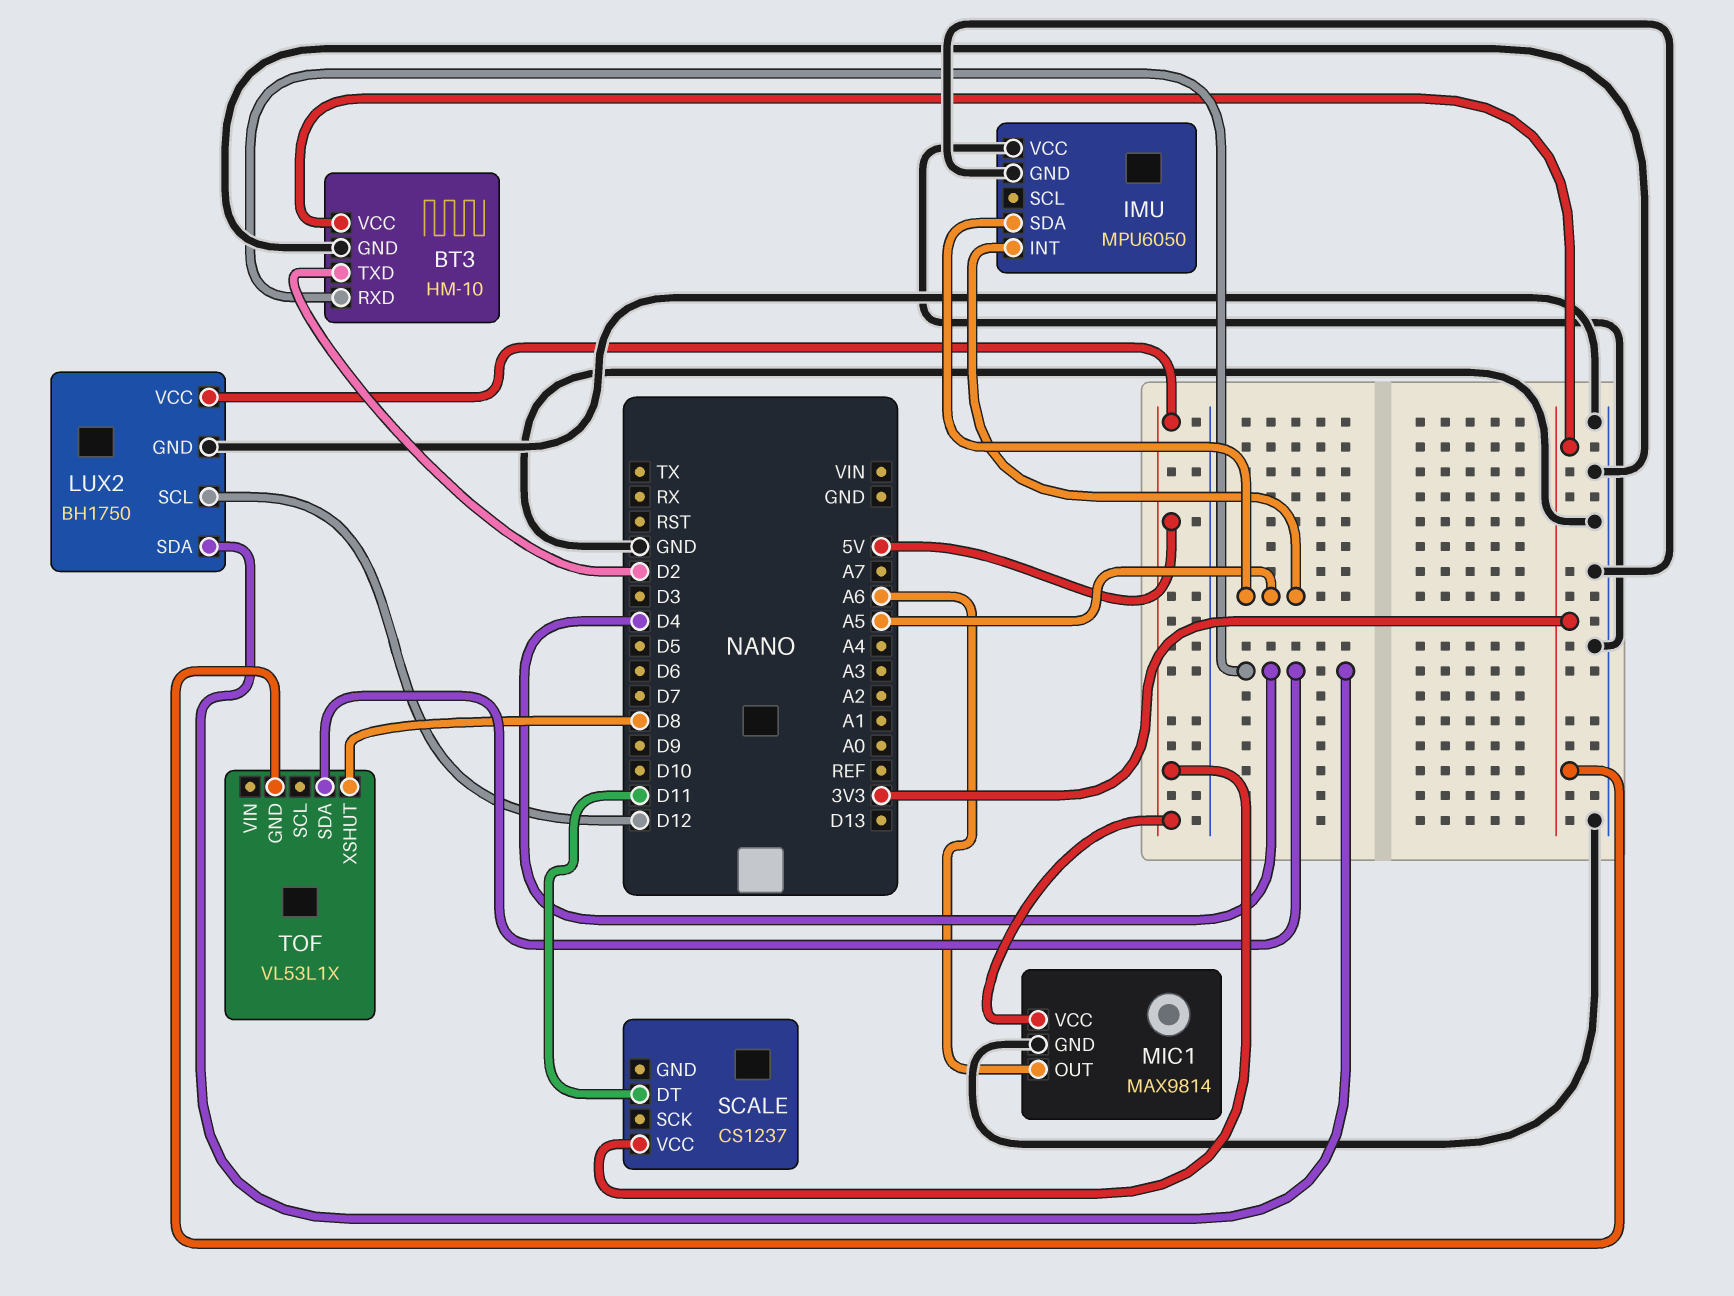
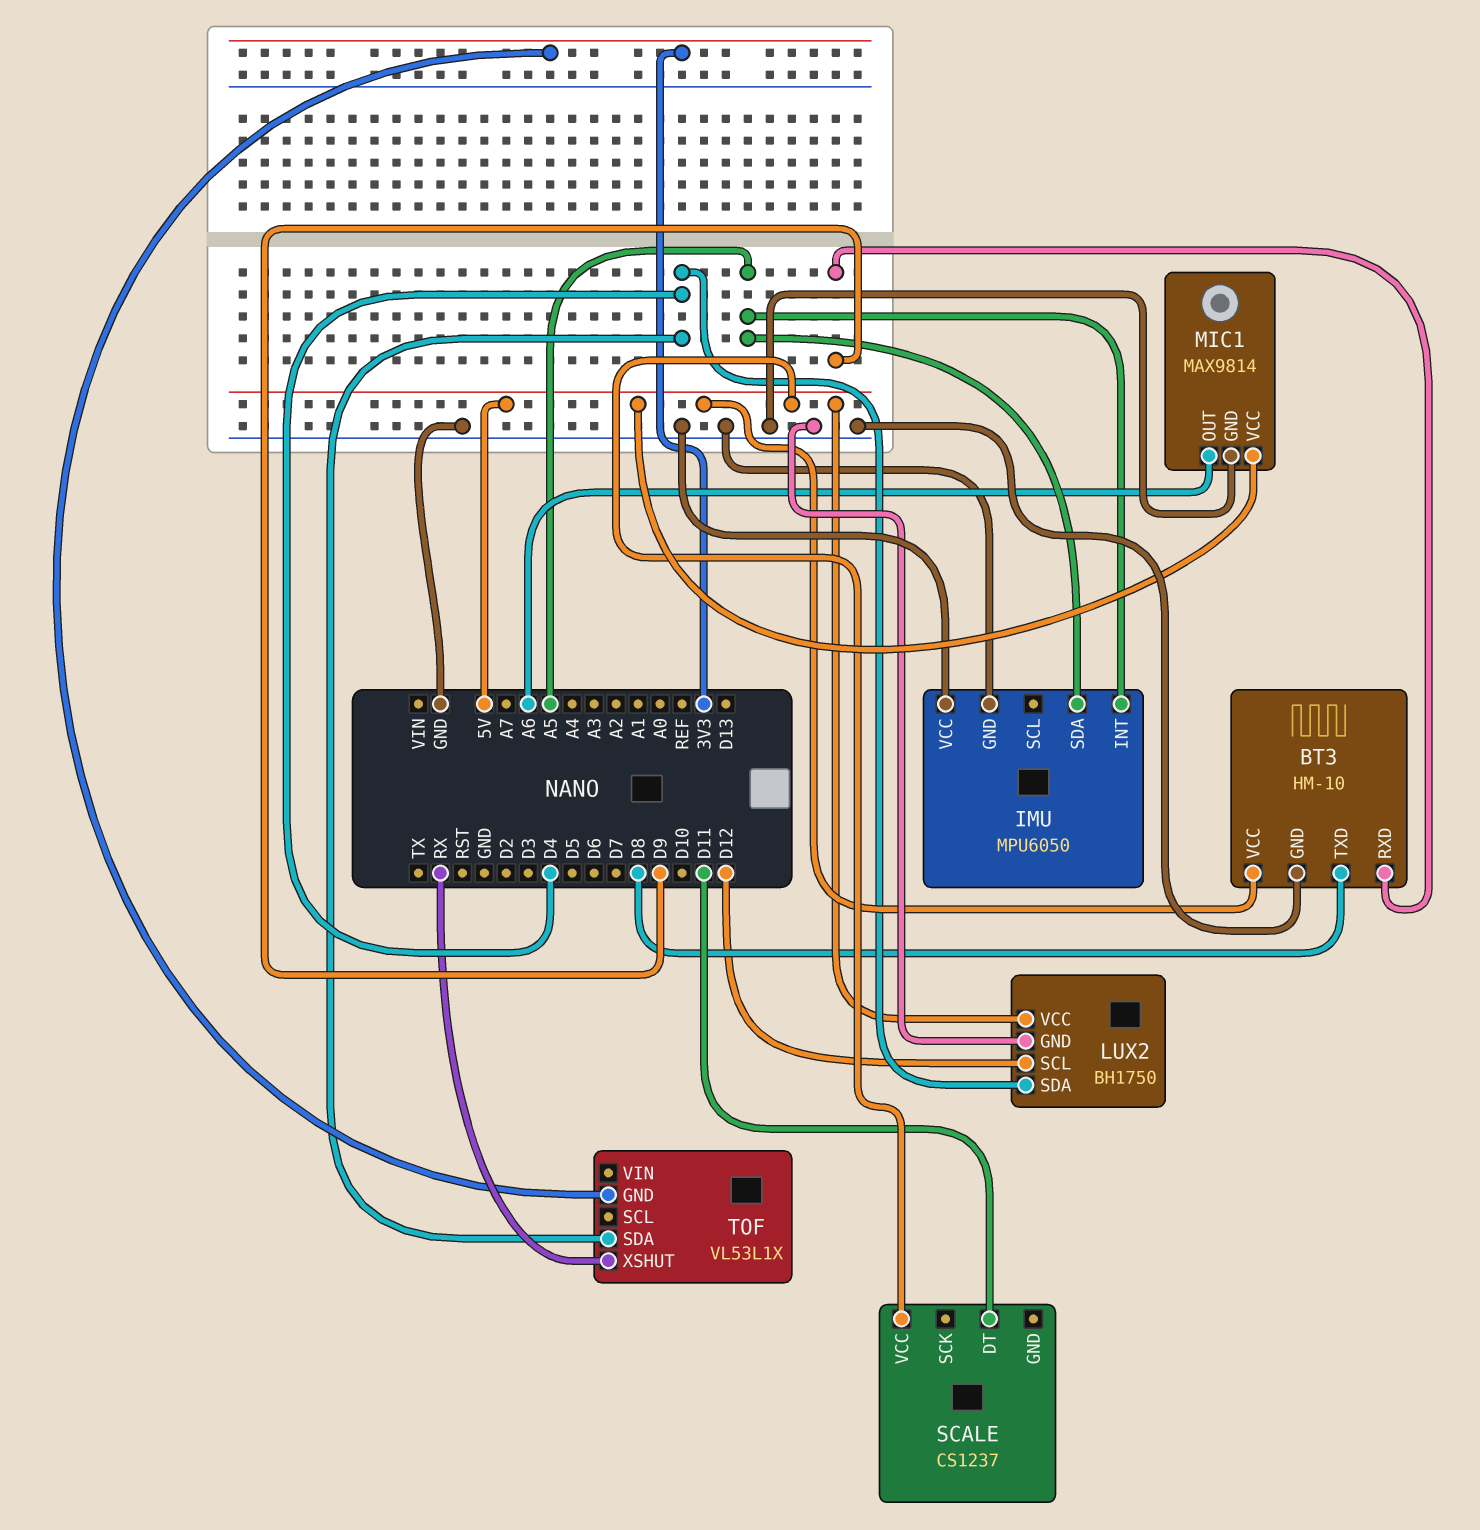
BT3 pin RXD: D4 -> D9
BT3 pin TXD: D2 -> D8
BT3 pin VCC: 3V3 -> 5V
TOF pin XSHUT: D8 -> RX

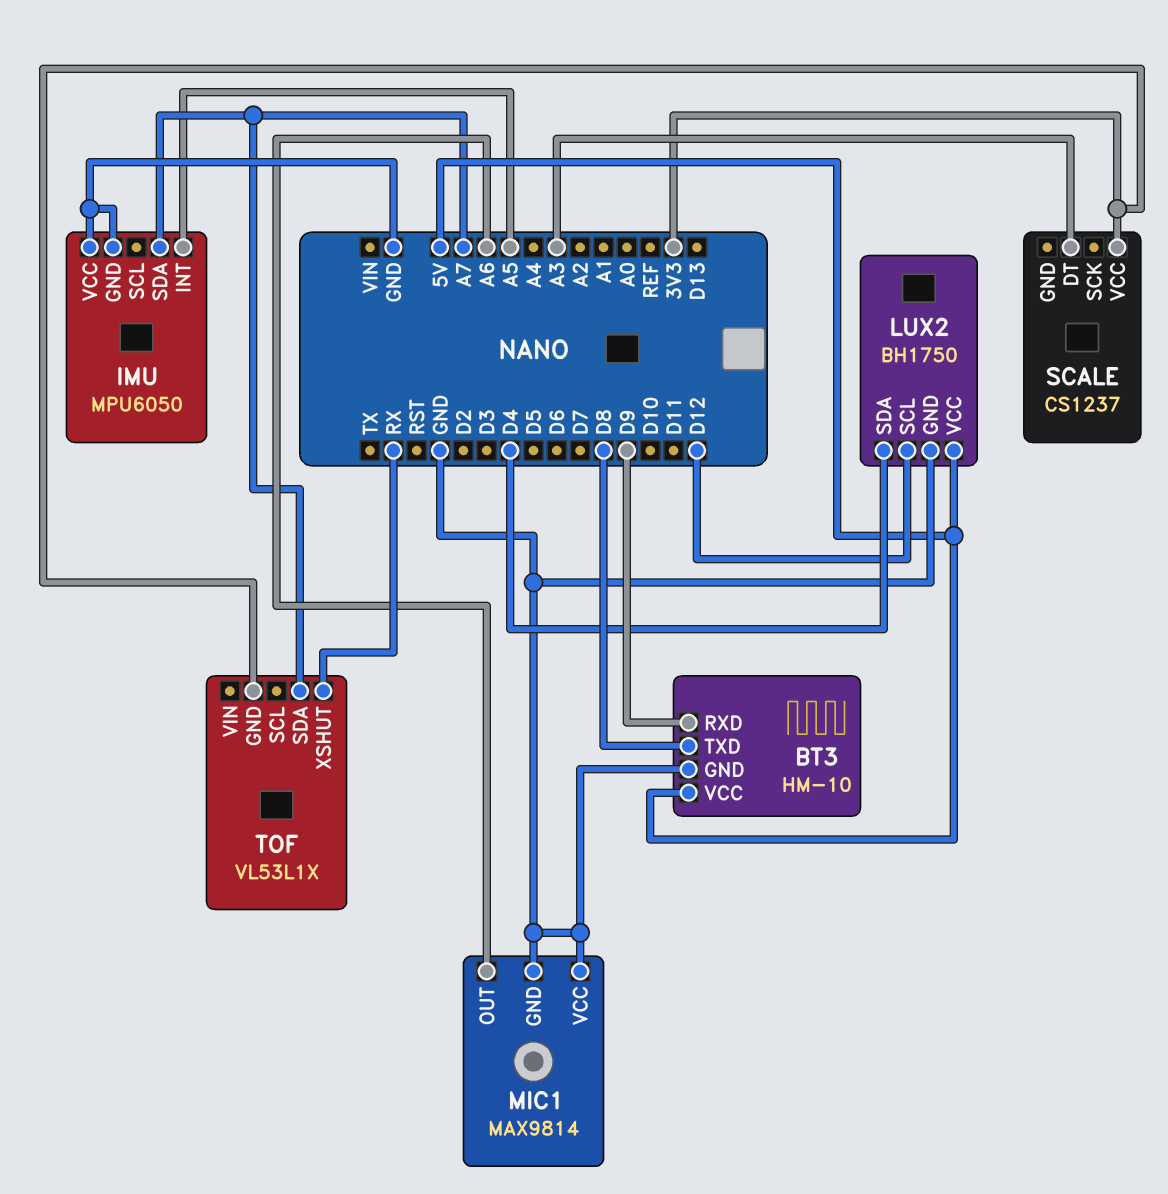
IMU pin SDA: A5 -> A7
MIC1 pin VCC: 5V -> GND
SCALE pin DT: D11 -> A3
SCALE pin VCC: 5V -> 3V3
TOF pin SDA: D4 -> A7

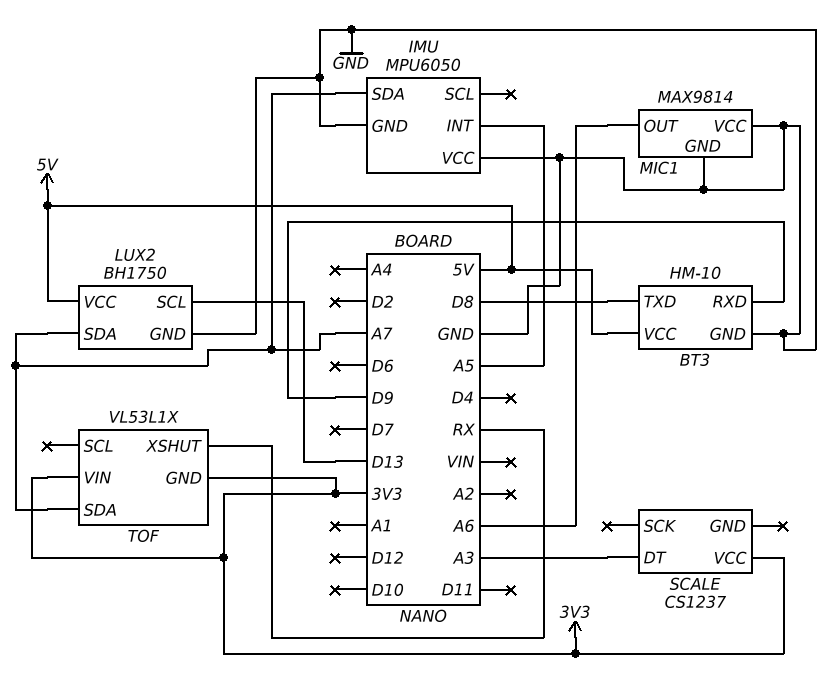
LUX2 pin SCL: D12 -> D13
LUX2 pin SDA: D4 -> A7
TOF pin VIN: none -> 3V3

